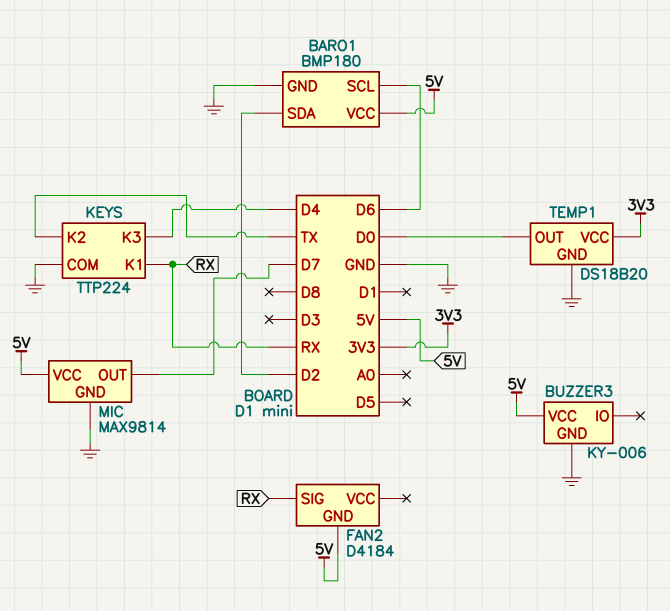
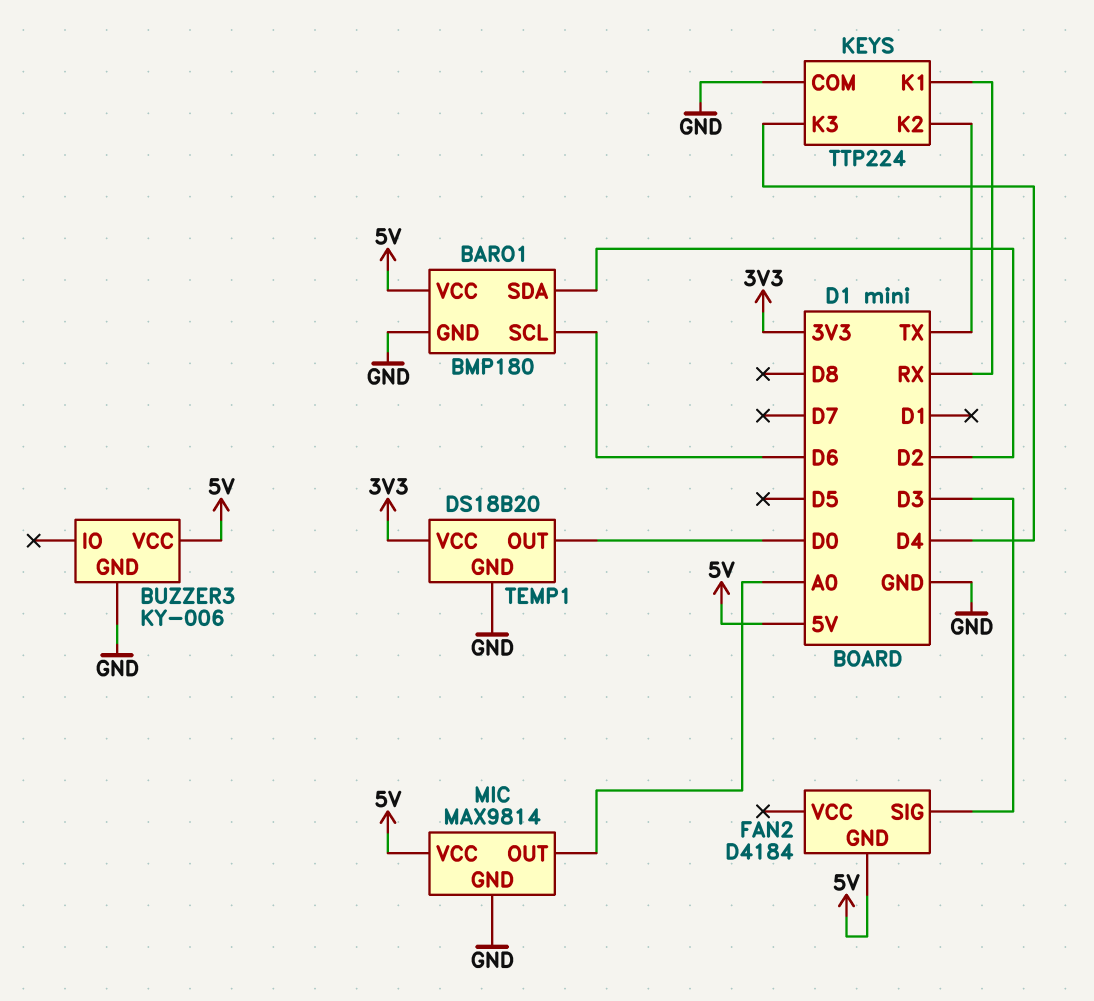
FAN2 pin SIG: RX -> D3
MIC pin OUT: D7 -> A0

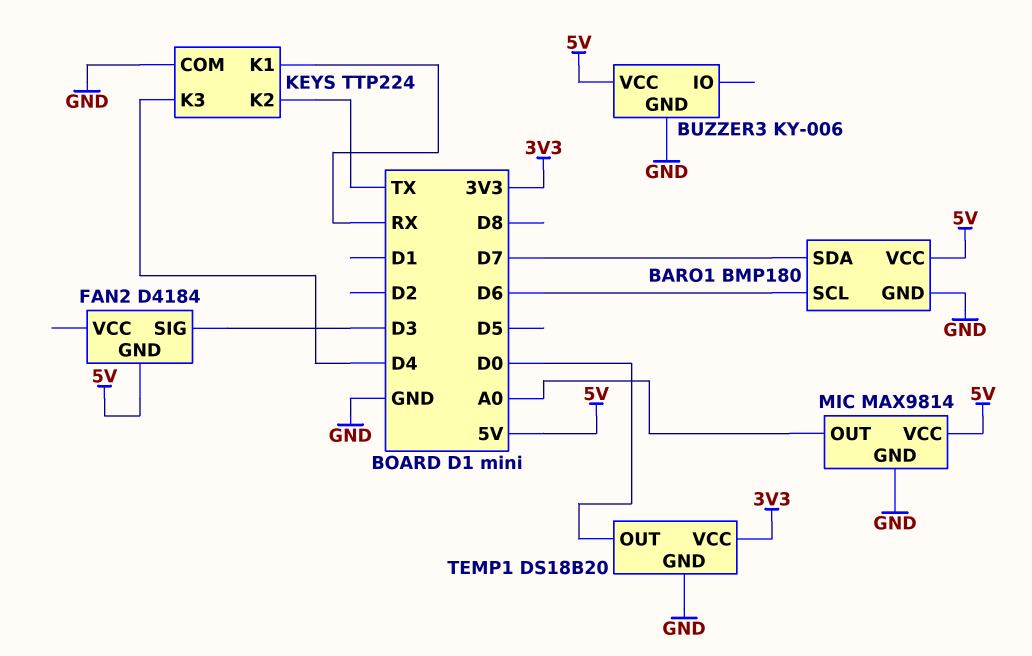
BARO1 pin SDA: D2 -> D7

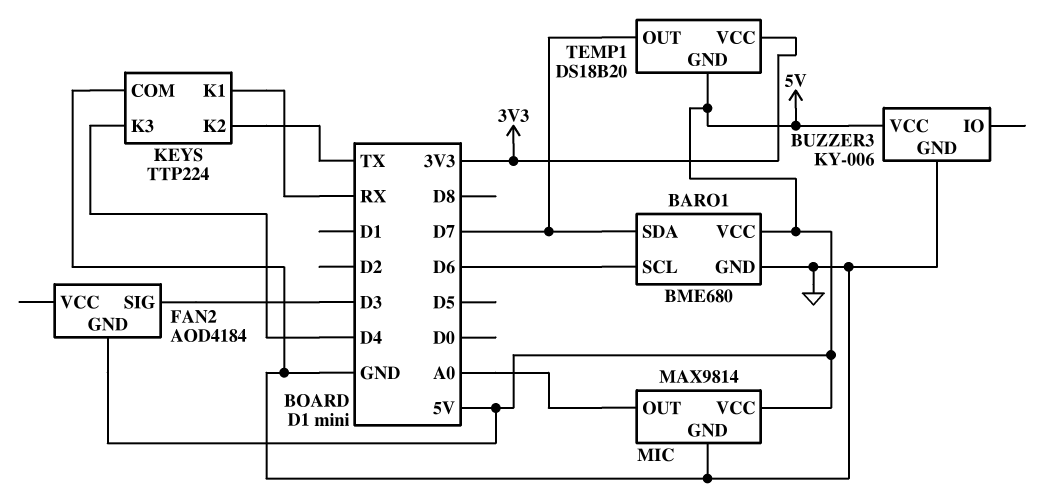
BARO1: BMP180 -> BME680
FAN2: D4184 -> AOD4184
TEMP1 pin GND: GND -> 5V
TEMP1 pin OUT: D0 -> D7

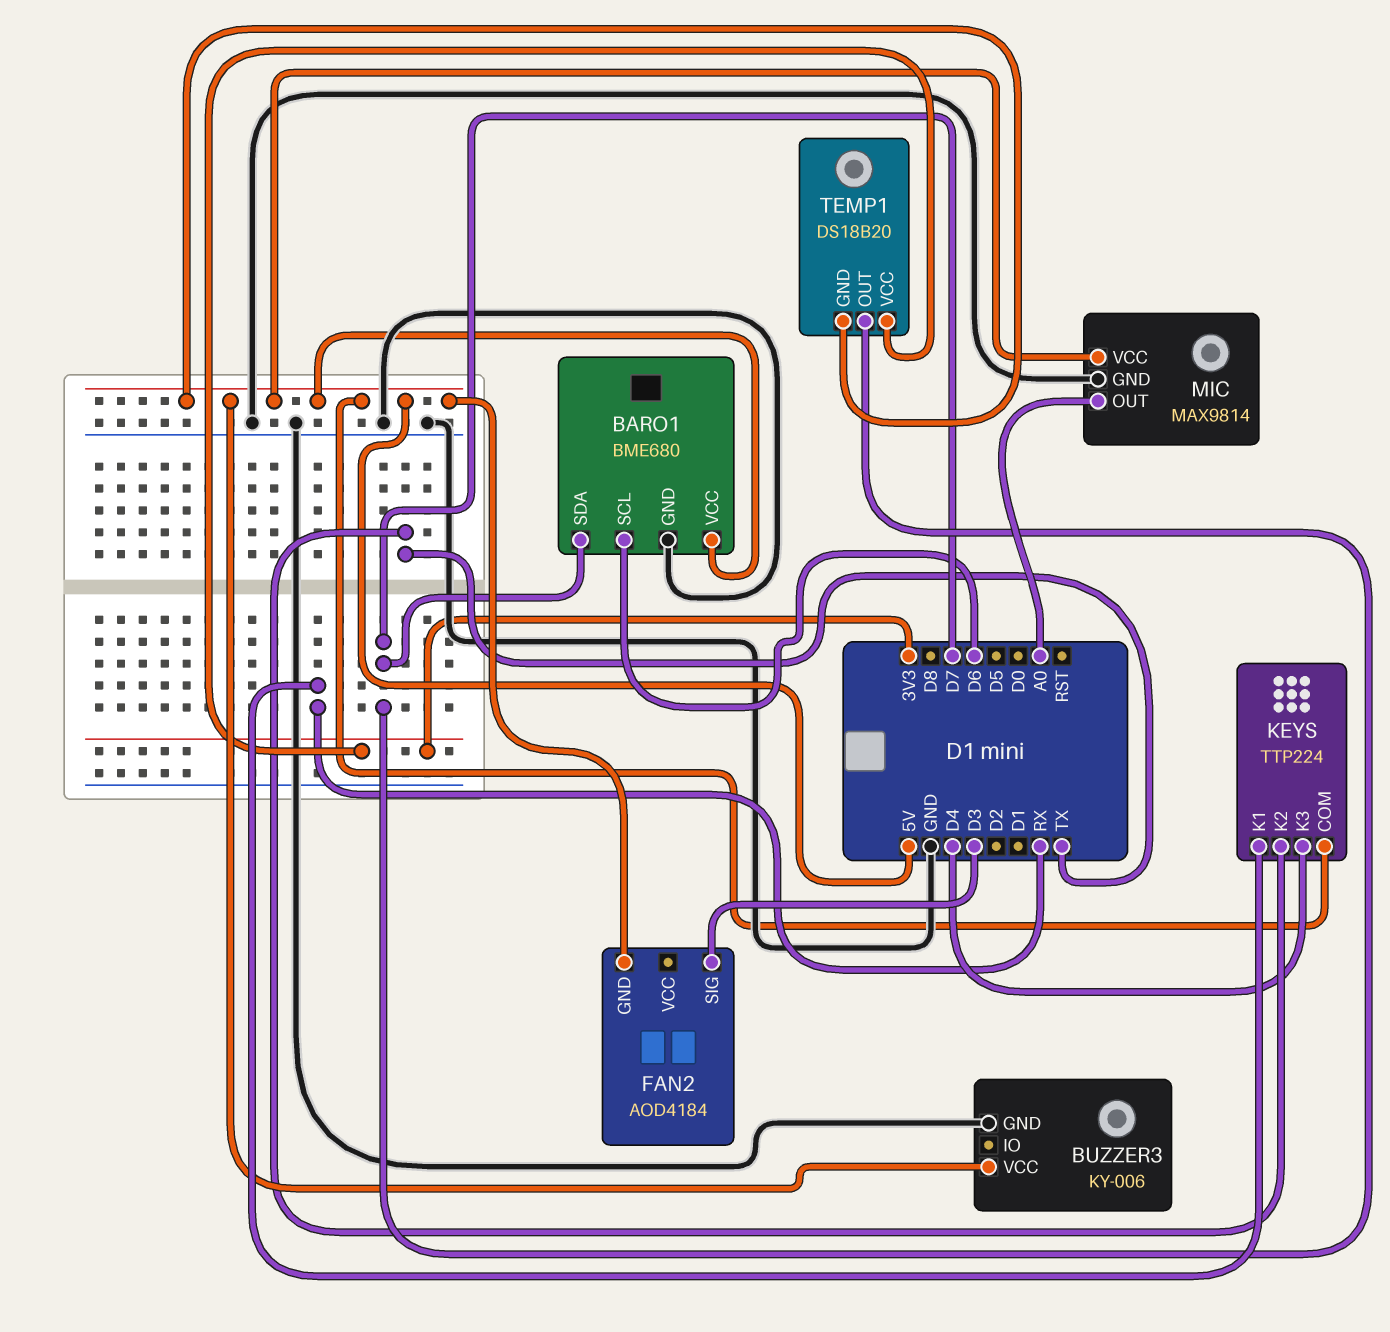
KEYS pin COM: GND -> 5V

